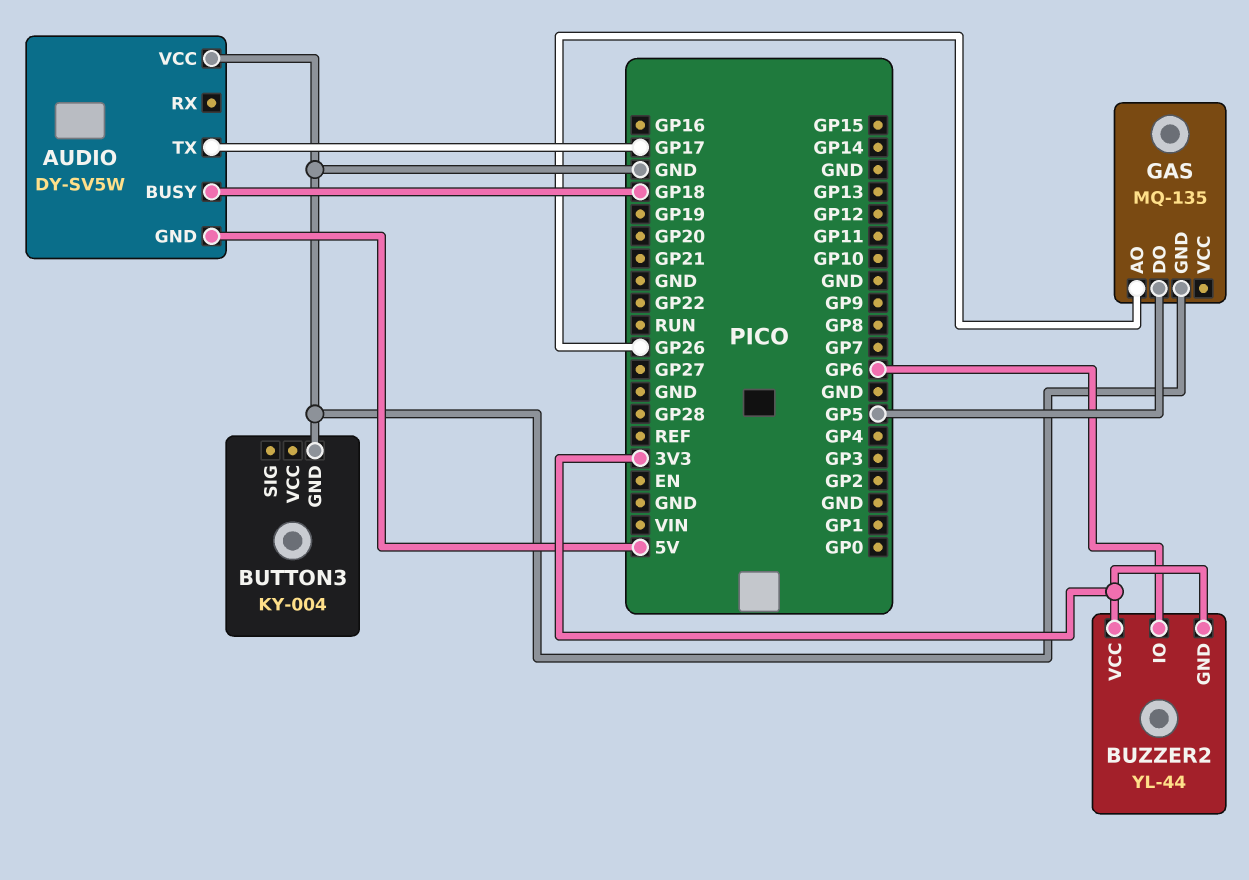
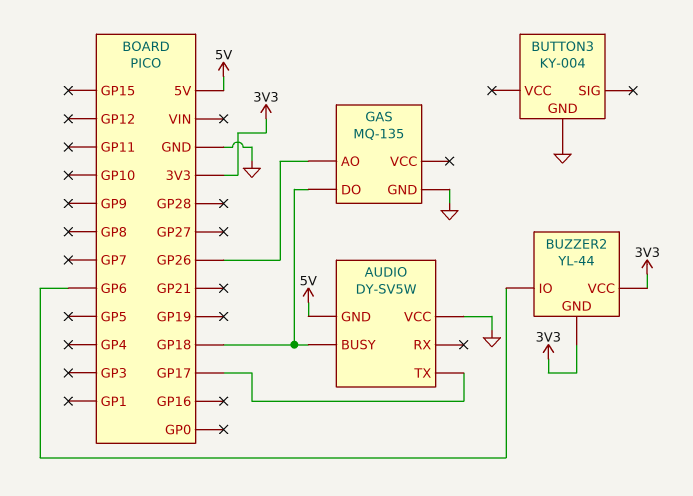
GAS pin DO: GP5 -> GP18

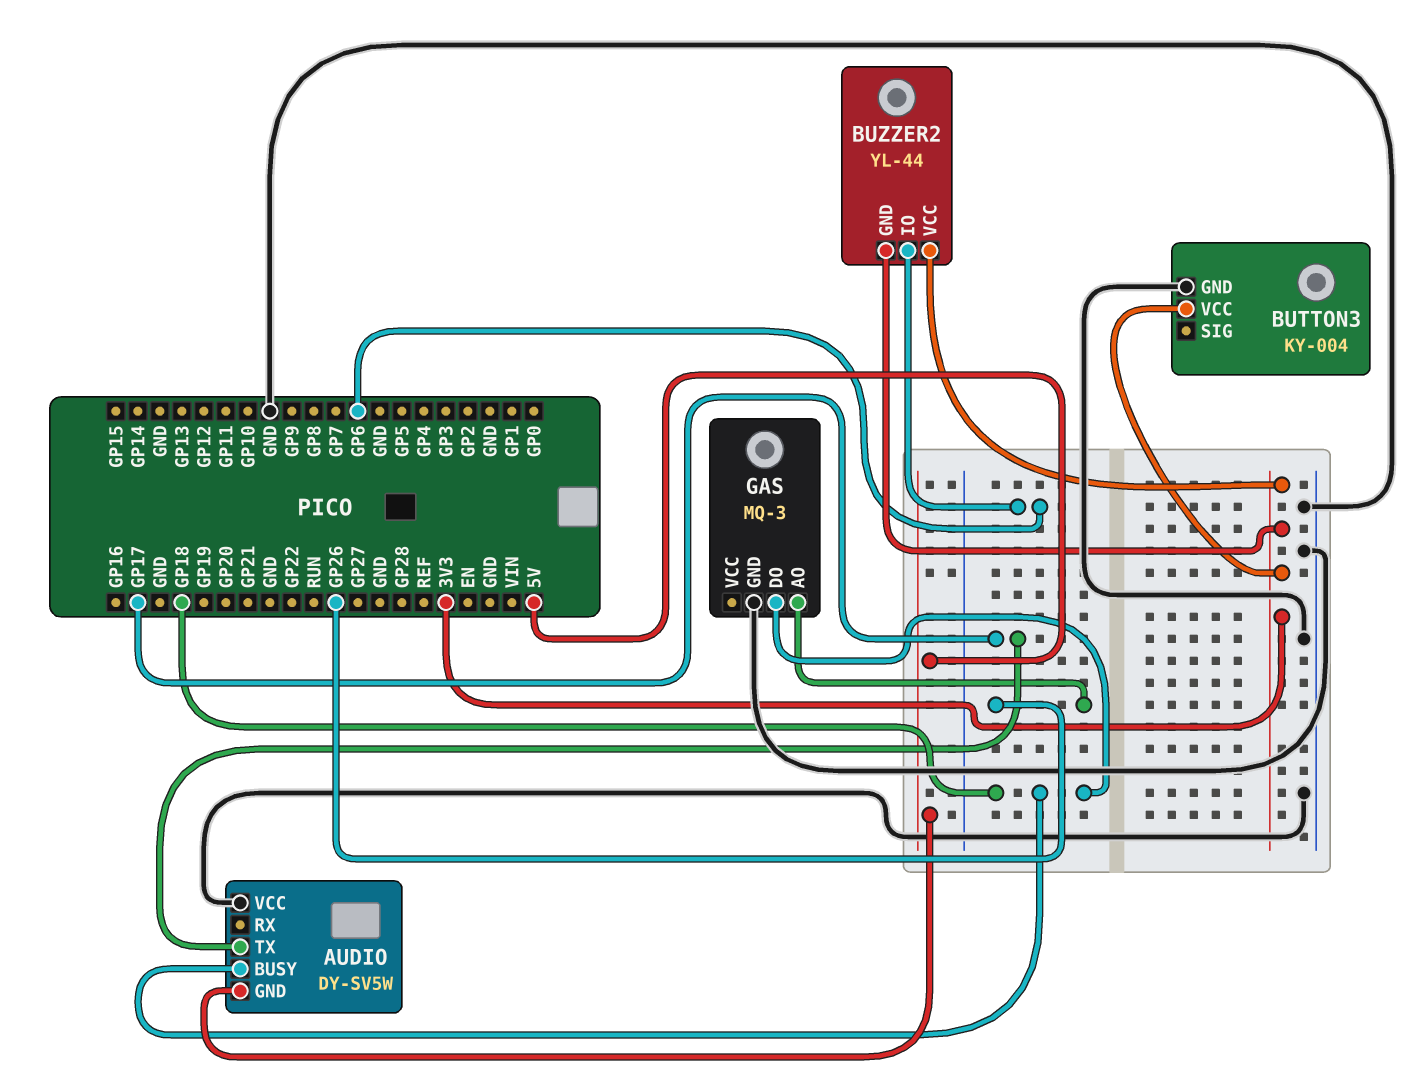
BUTTON3 pin VCC: none -> 3V3
GAS: MQ-135 -> MQ-3

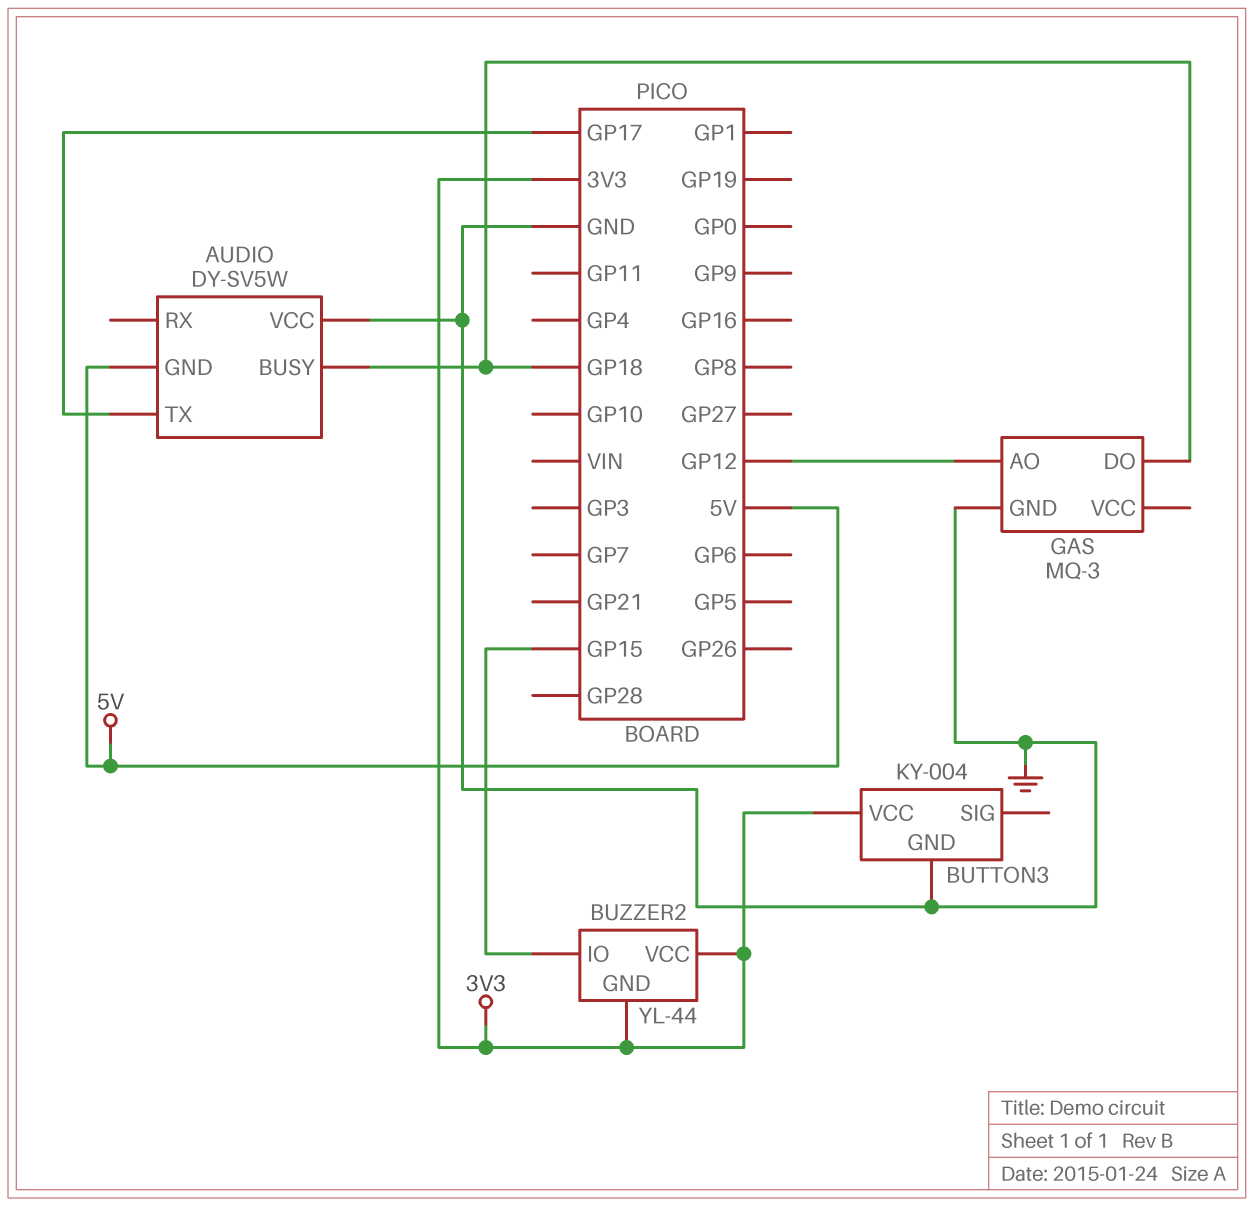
BUZZER2 pin IO: GP6 -> GP15
GAS pin AO: GP26 -> GP12

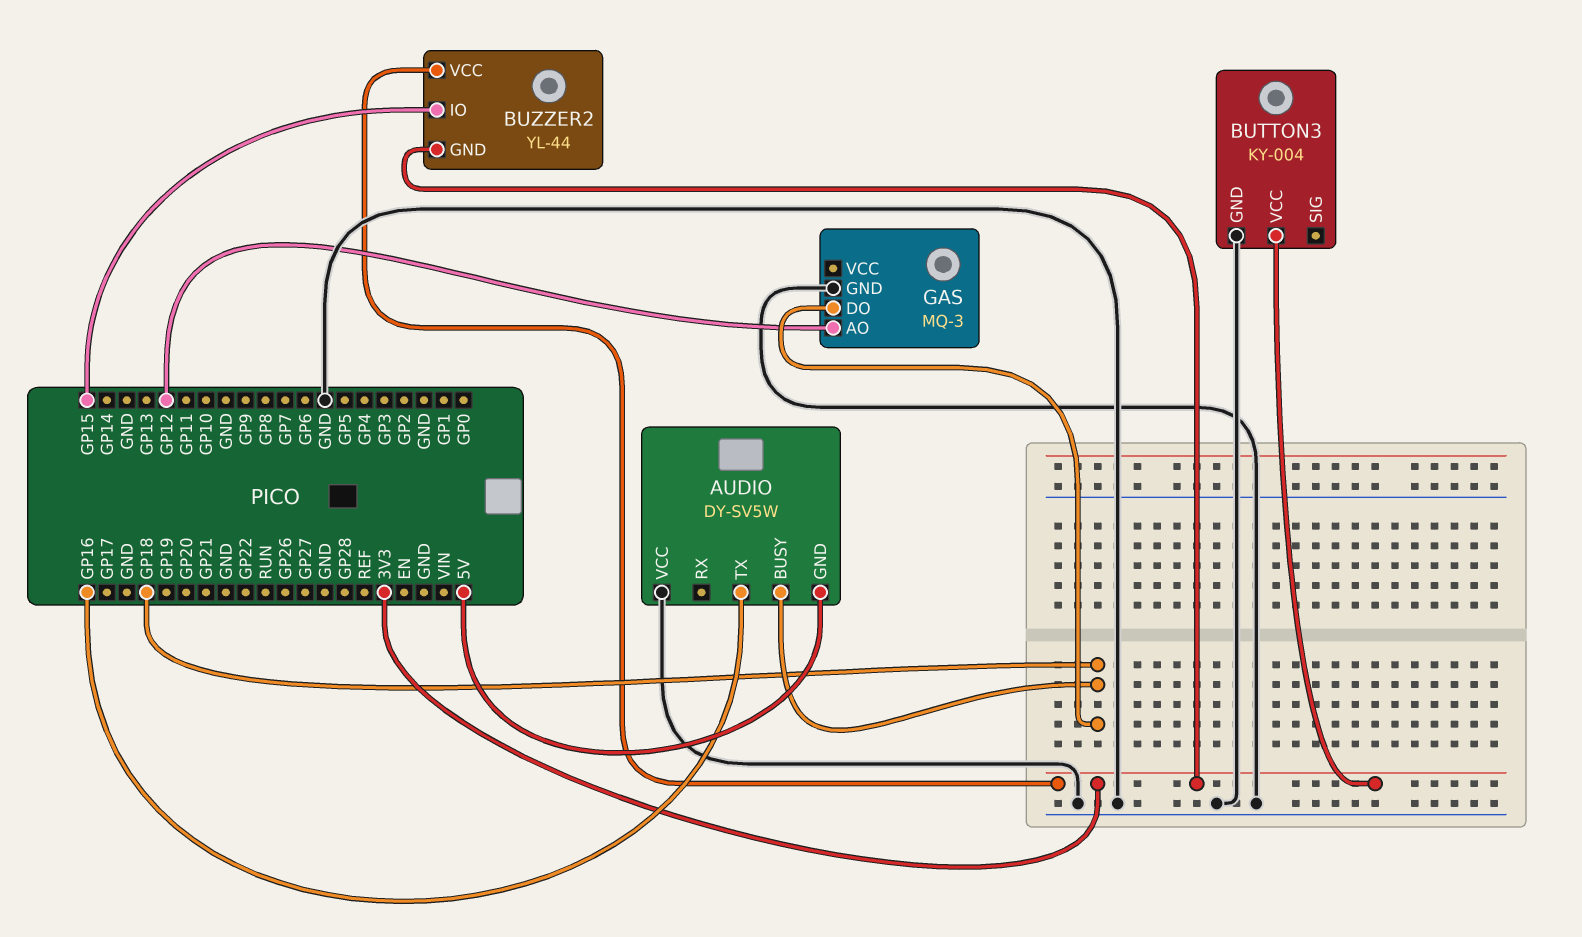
AUDIO pin TX: GP17 -> GP16

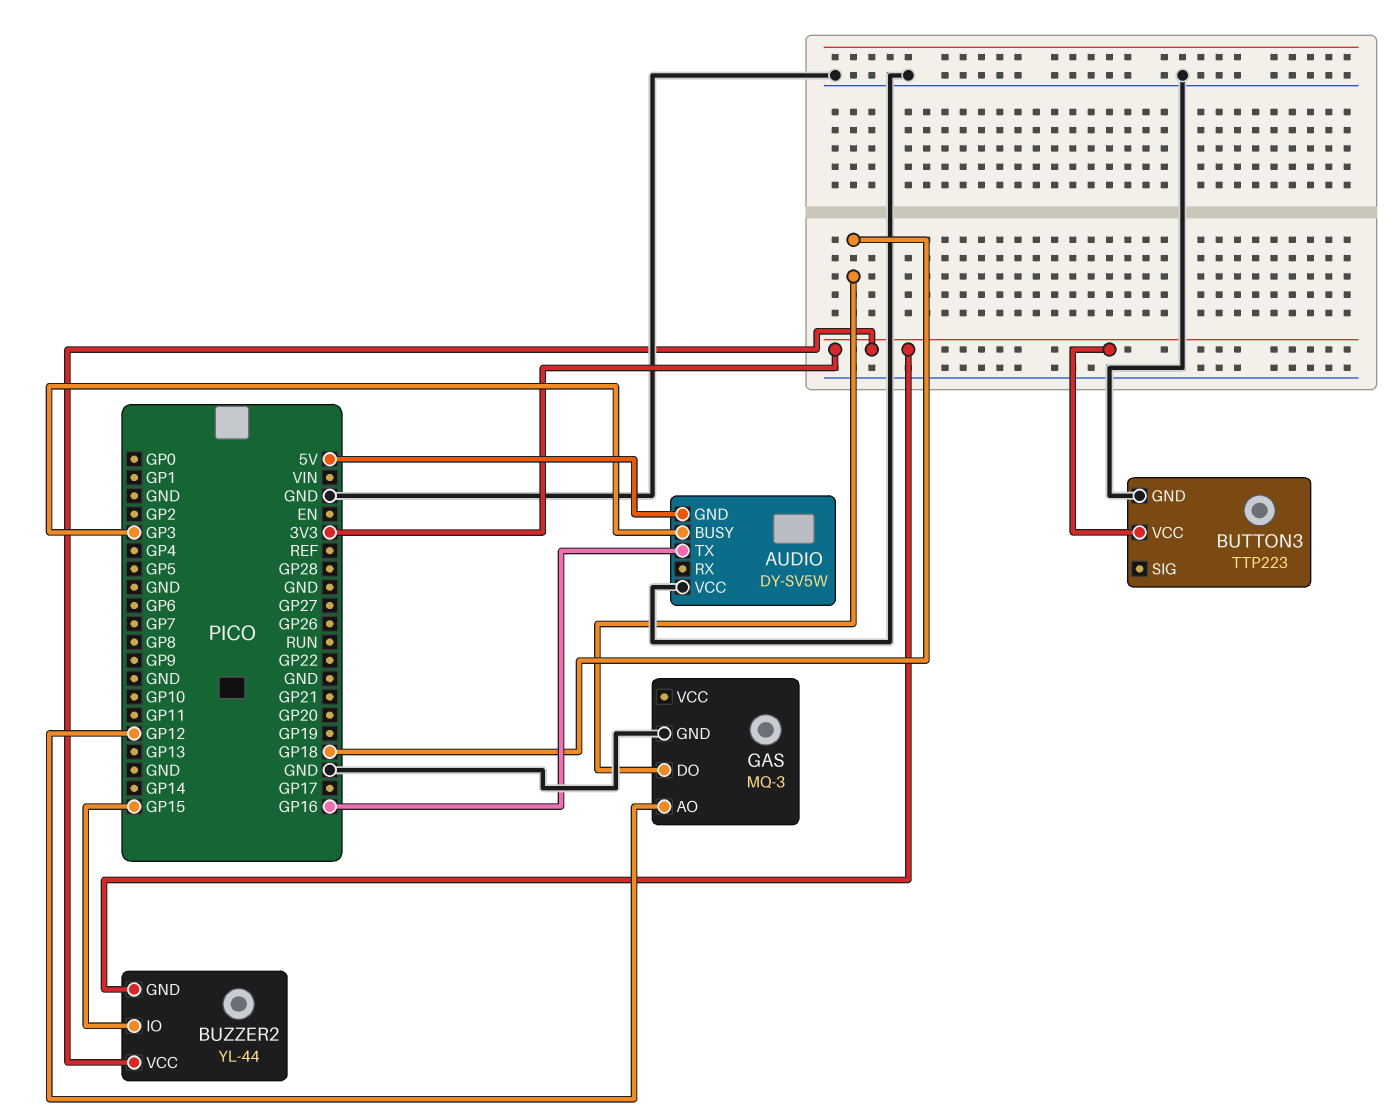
AUDIO pin BUSY: GP18 -> GP3
BUTTON3: KY-004 -> TTP223

